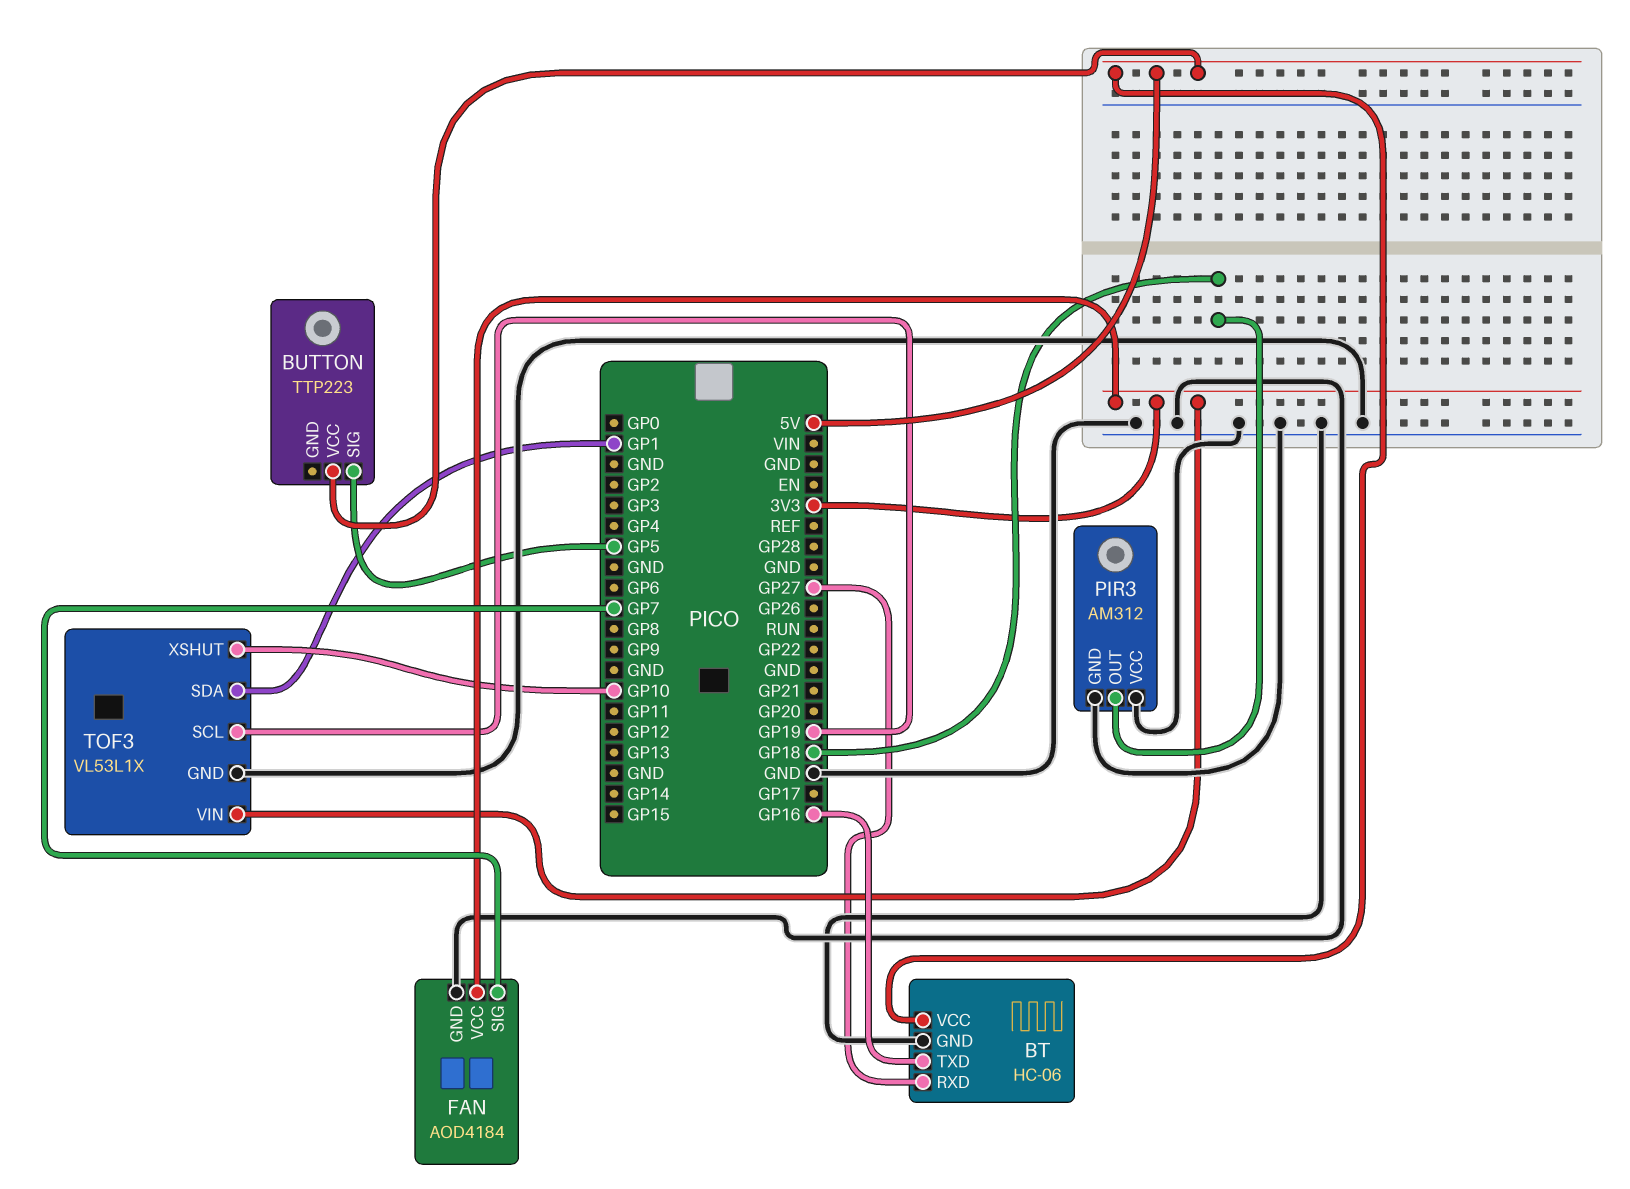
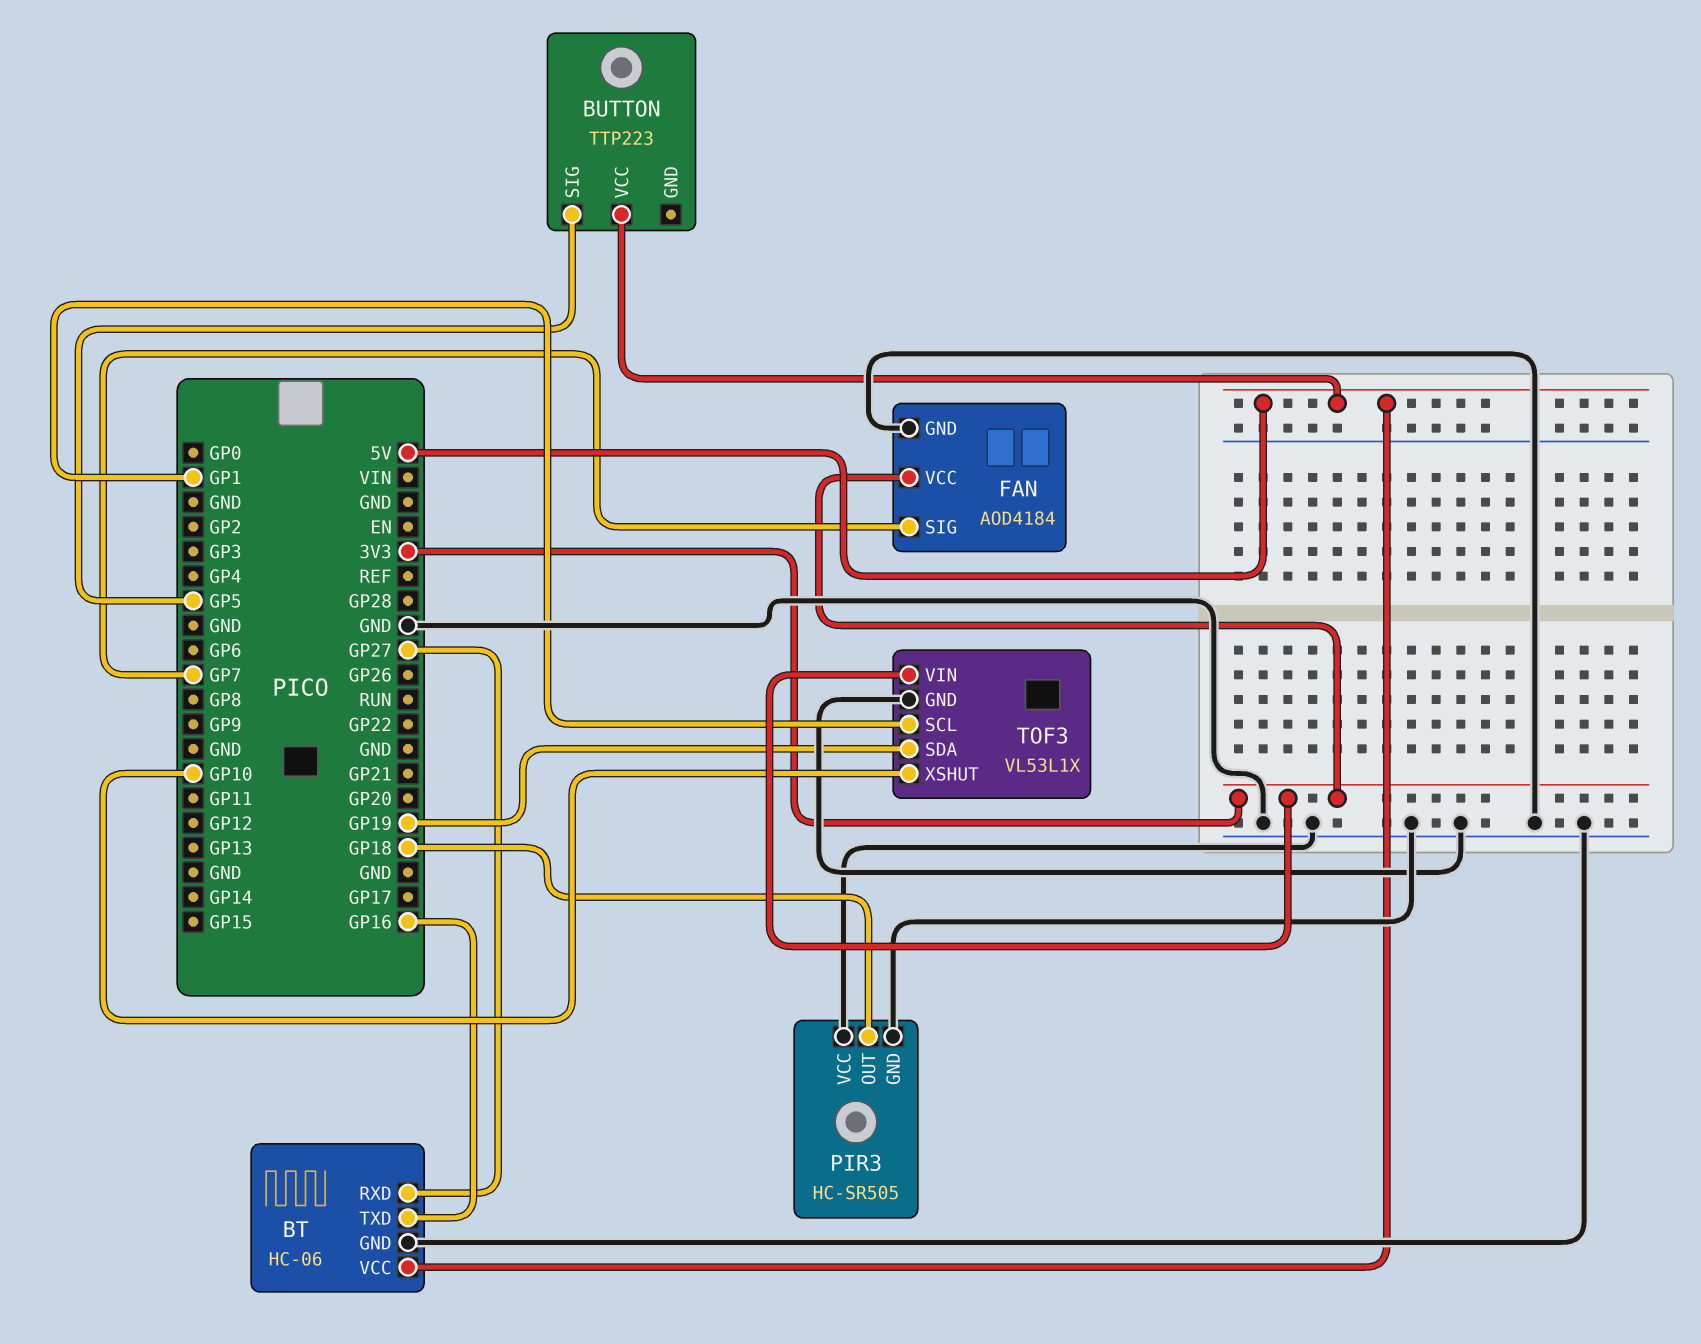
PIR3: AM312 -> HC-SR505
TOF3 pin SCL: GP19 -> GP1
TOF3 pin SDA: GP1 -> GP19

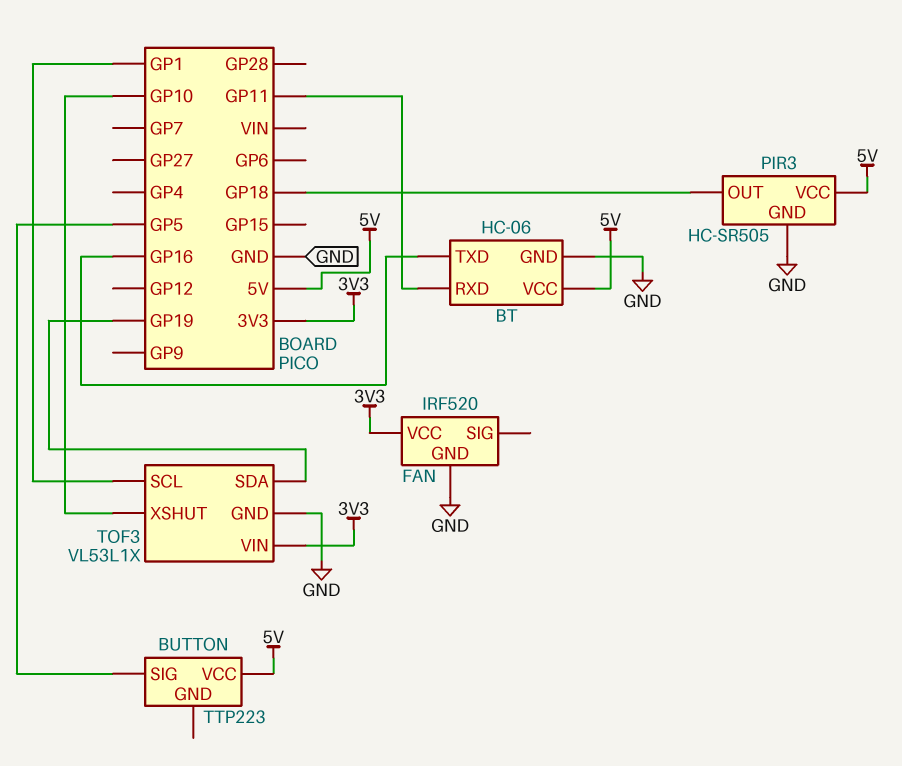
BT pin RXD: GP27 -> GP11
FAN: AOD4184 -> IRF520
FAN pin SIG: GP7 -> none
PIR3 pin VCC: GND -> 5V

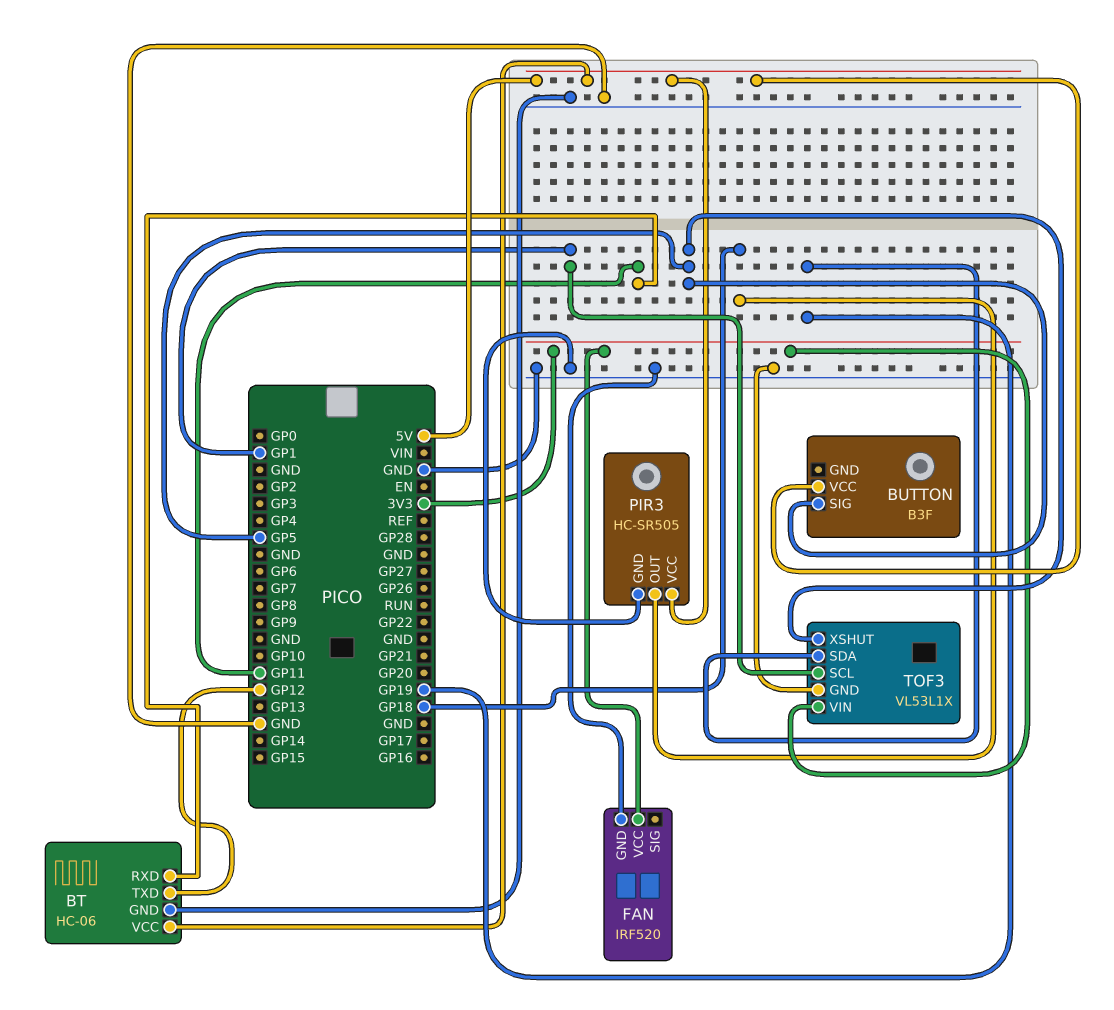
BT pin TXD: GP16 -> GP12
BUTTON: TTP223 -> B3F
TOF3 pin XSHUT: GP10 -> GP5

